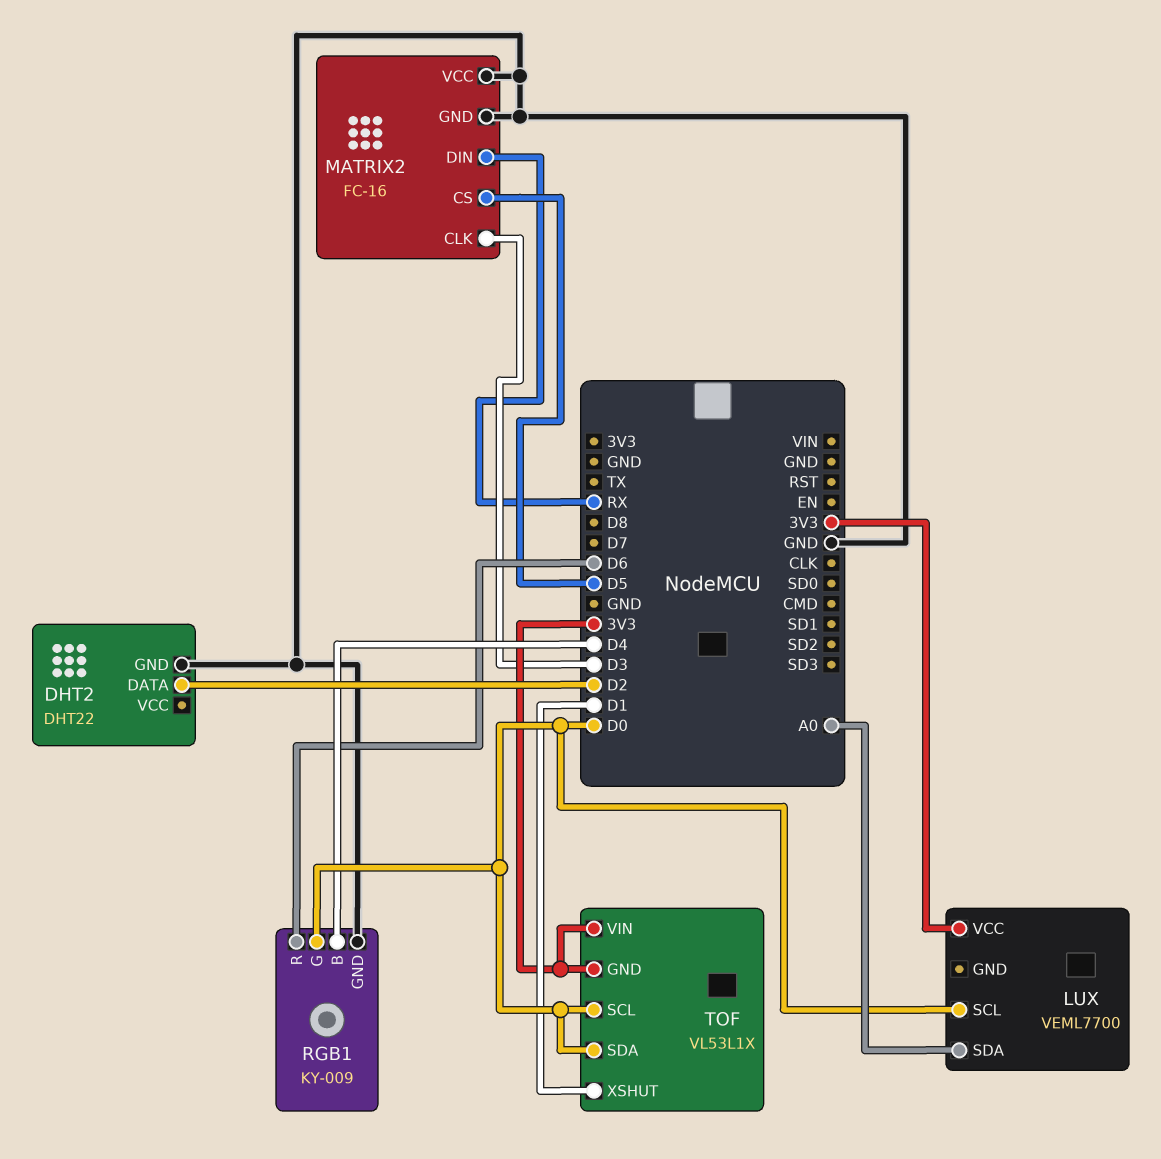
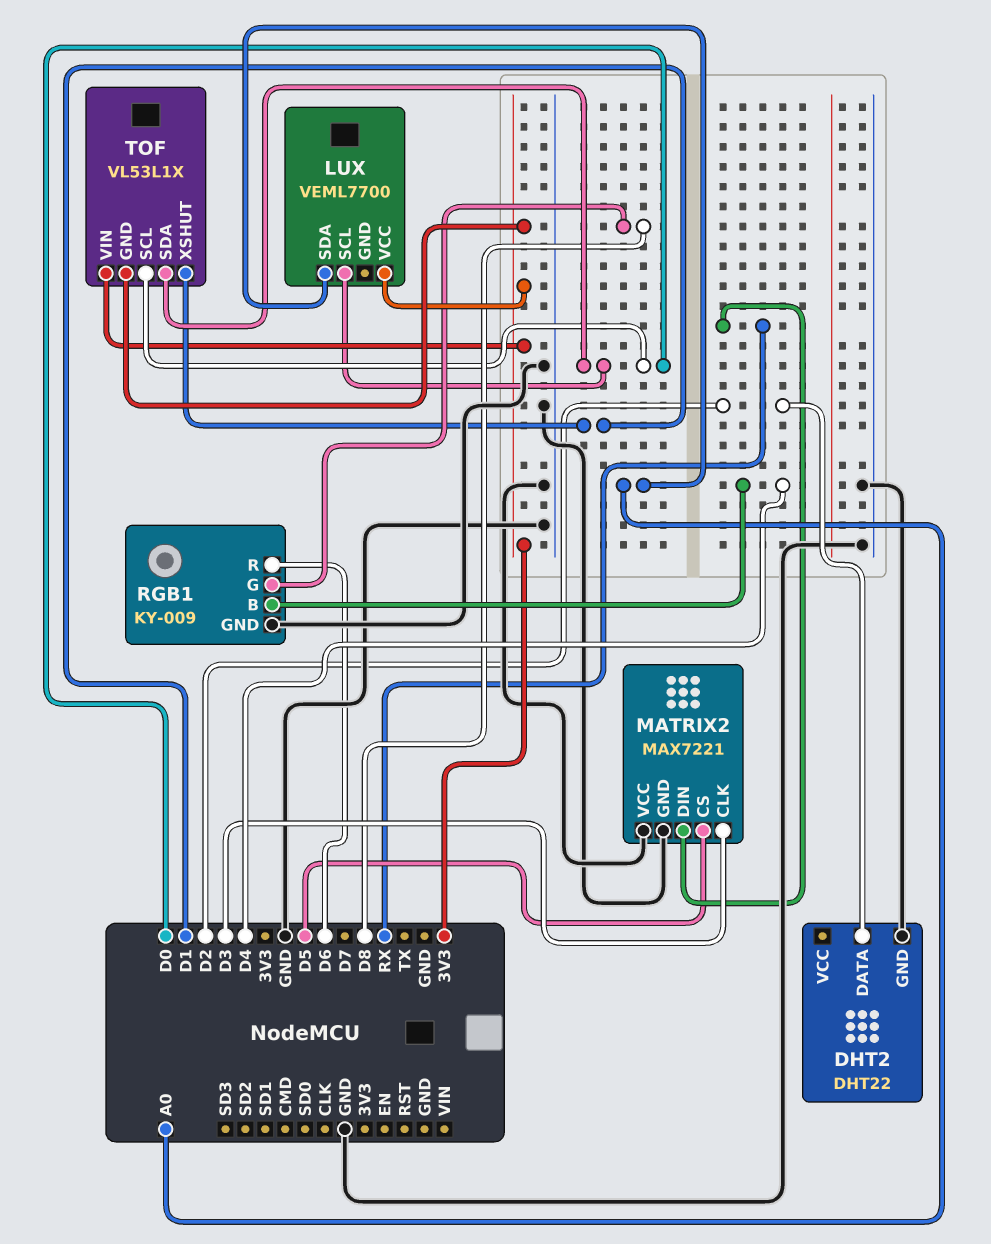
MATRIX2: FC-16 -> MAX7221
RGB1 pin G: D0 -> D8

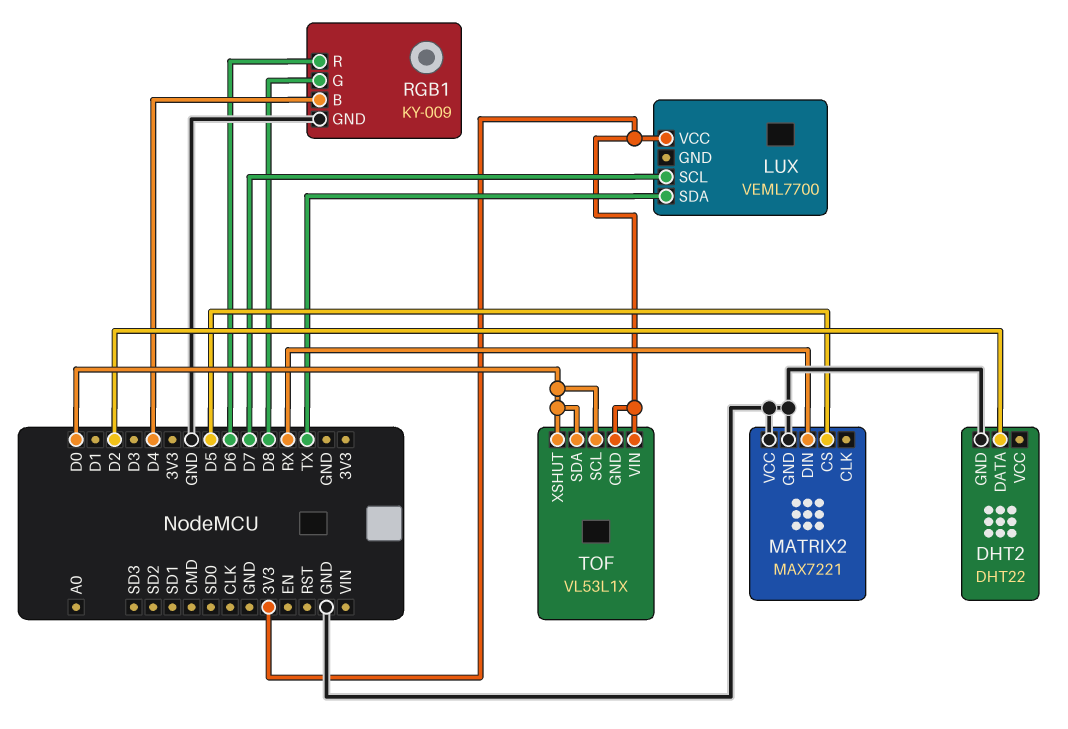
LUX pin SCL: D0 -> D7
LUX pin SDA: A0 -> TX
MATRIX2 pin CLK: D3 -> none
TOF pin XSHUT: D1 -> D0

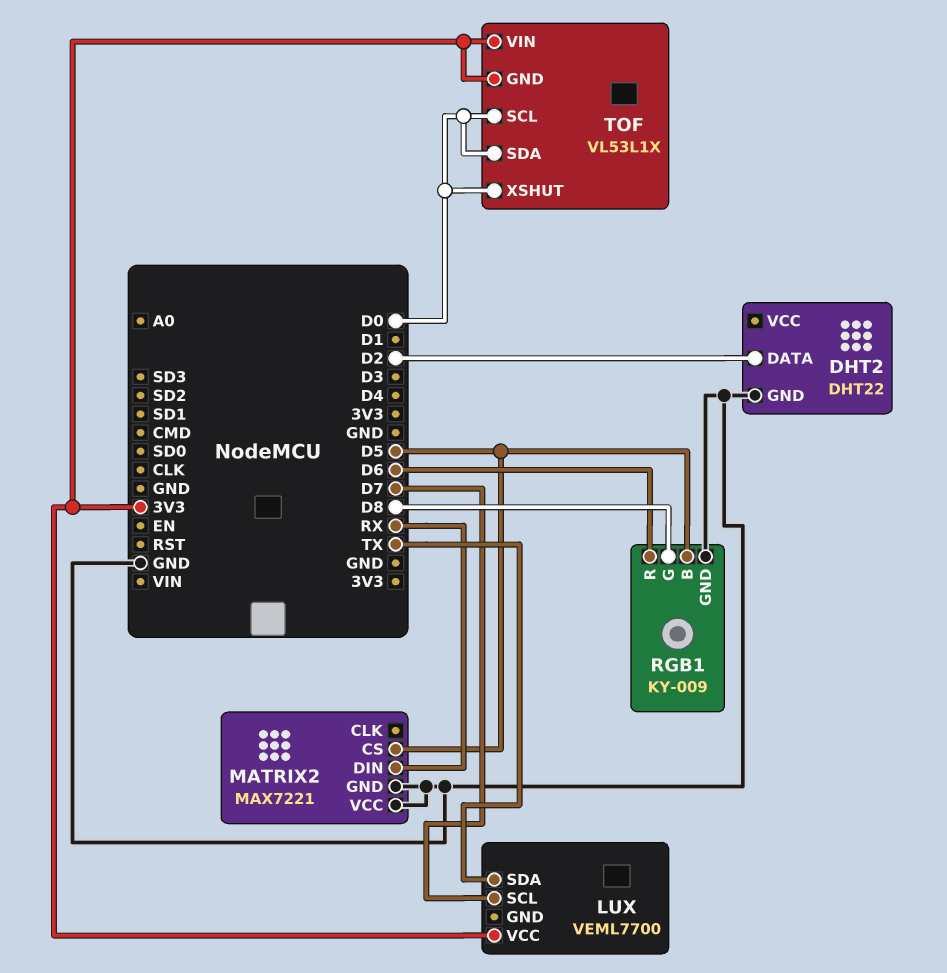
RGB1 pin B: D4 -> D5

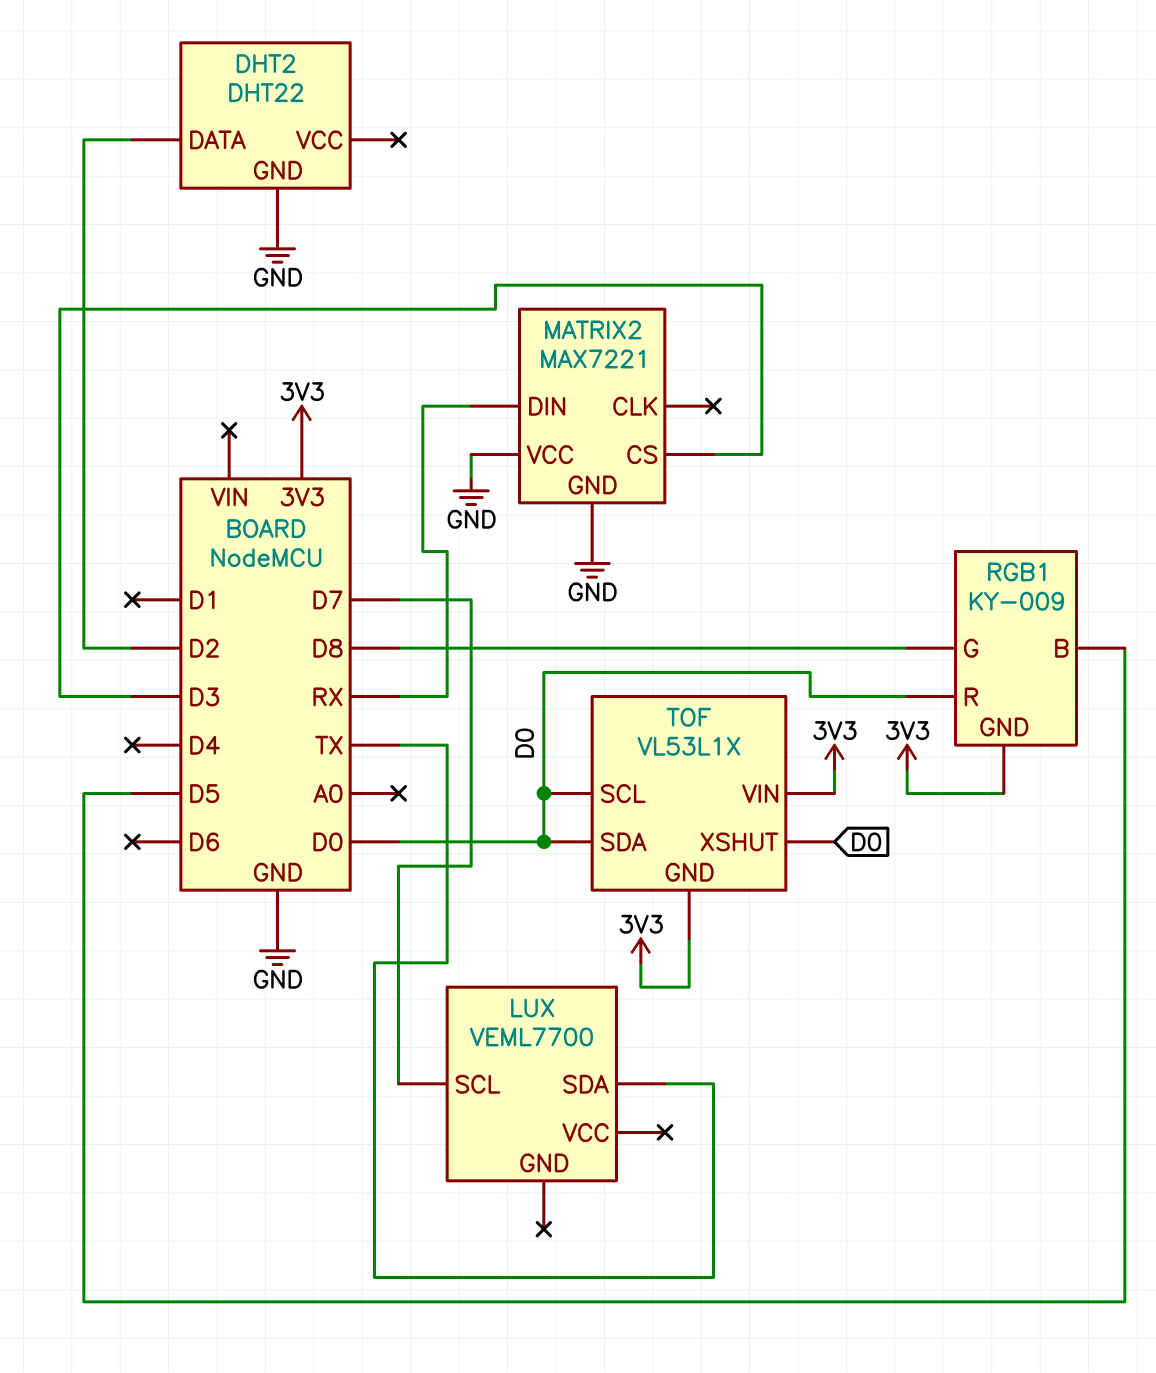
LUX pin VCC: 3V3 -> none
MATRIX2 pin CS: D5 -> D3
RGB1 pin GND: GND -> 3V3
RGB1 pin R: D6 -> D0

